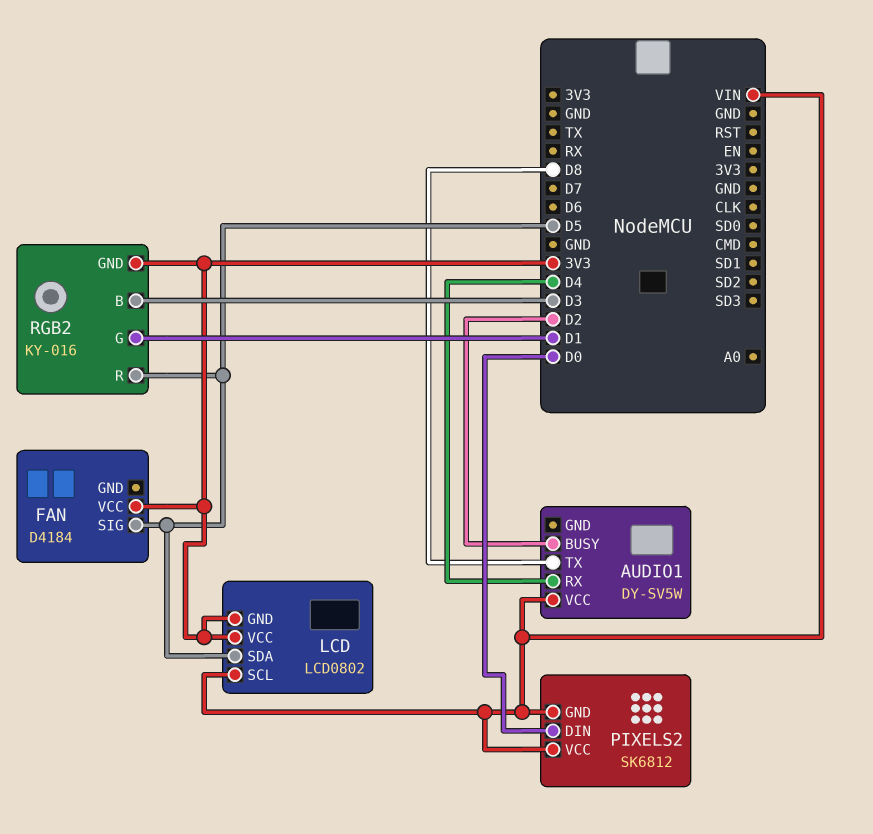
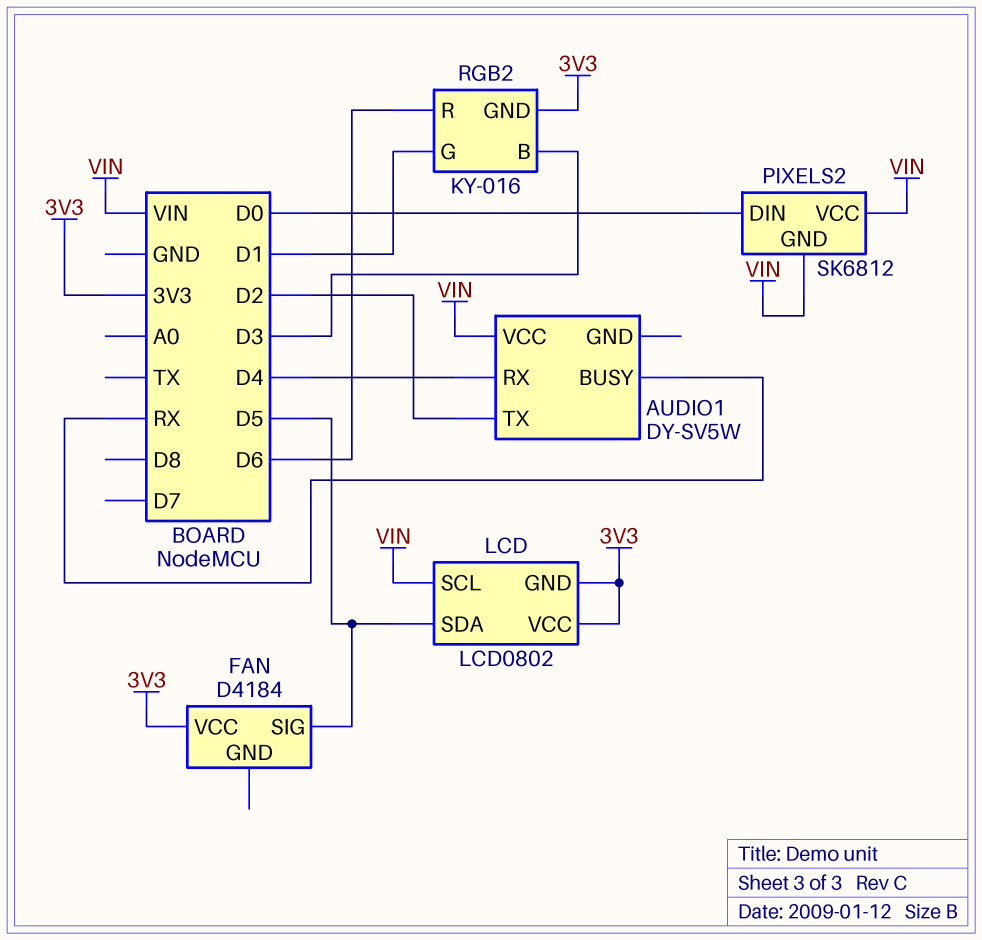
AUDIO1 pin BUSY: D2 -> RX
AUDIO1 pin TX: D8 -> D2
RGB2 pin R: D5 -> D6

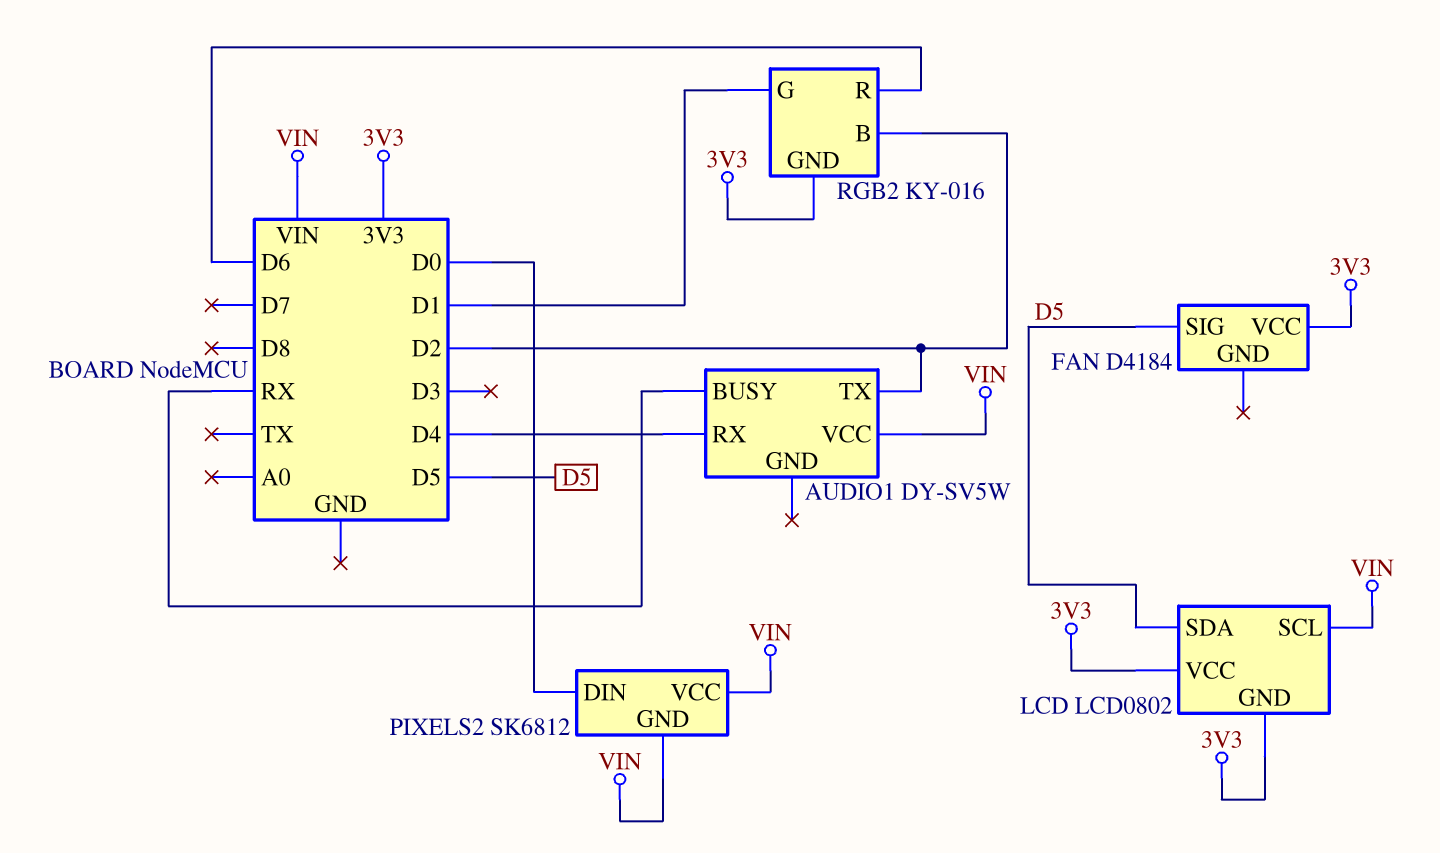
RGB2 pin B: D3 -> D2

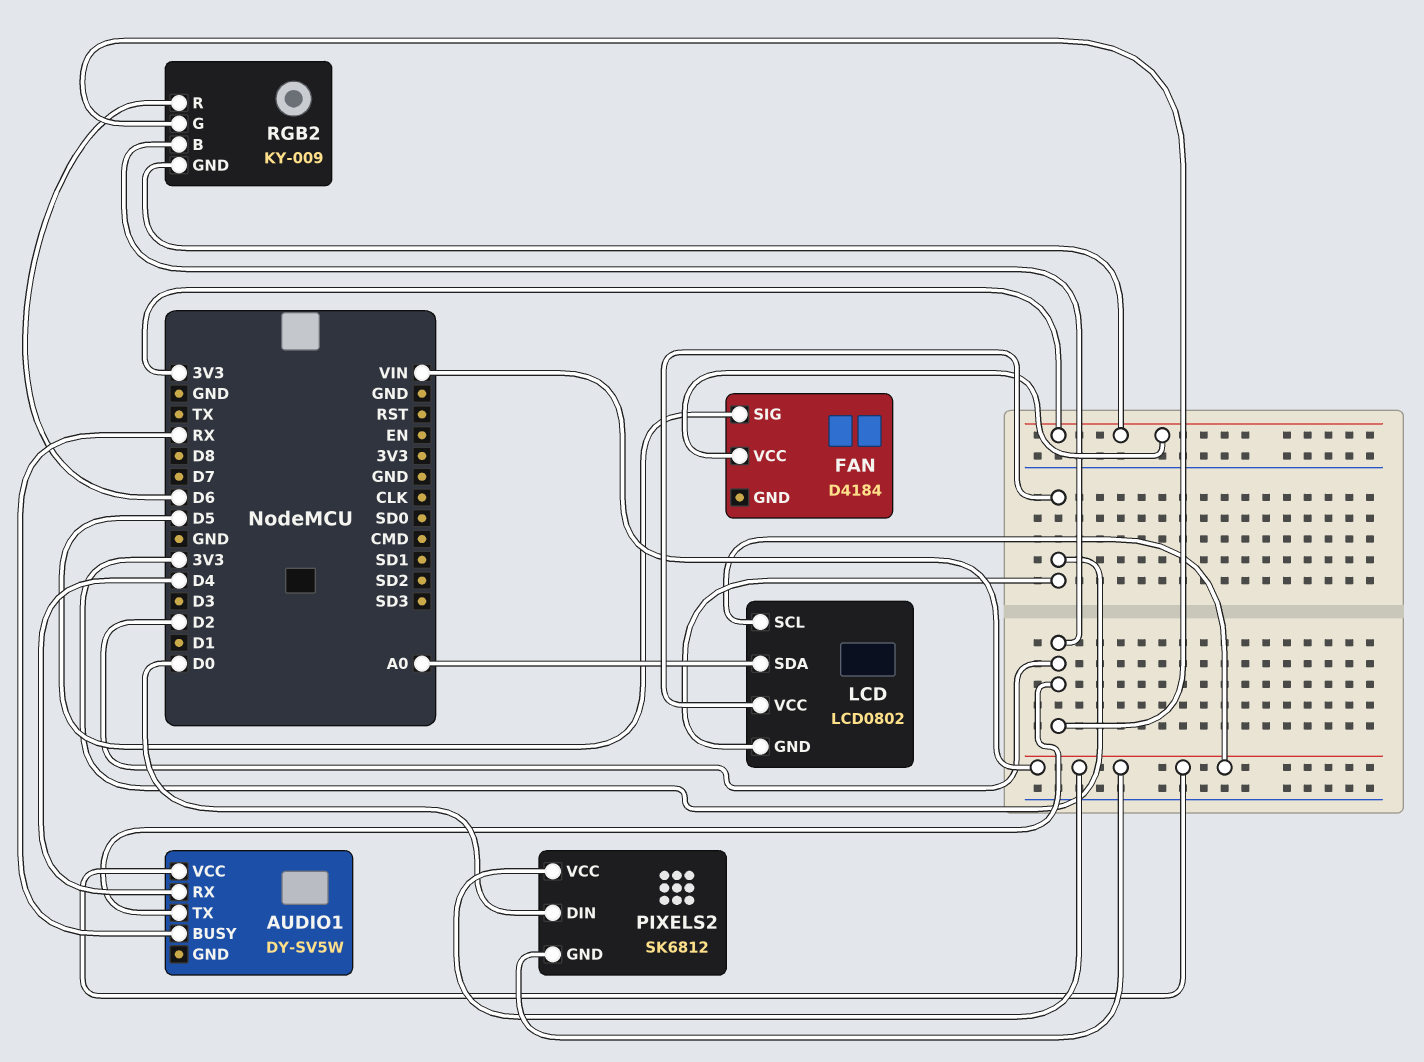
LCD pin SDA: D5 -> A0
RGB2: KY-016 -> KY-009
RGB2 pin G: D1 -> D2

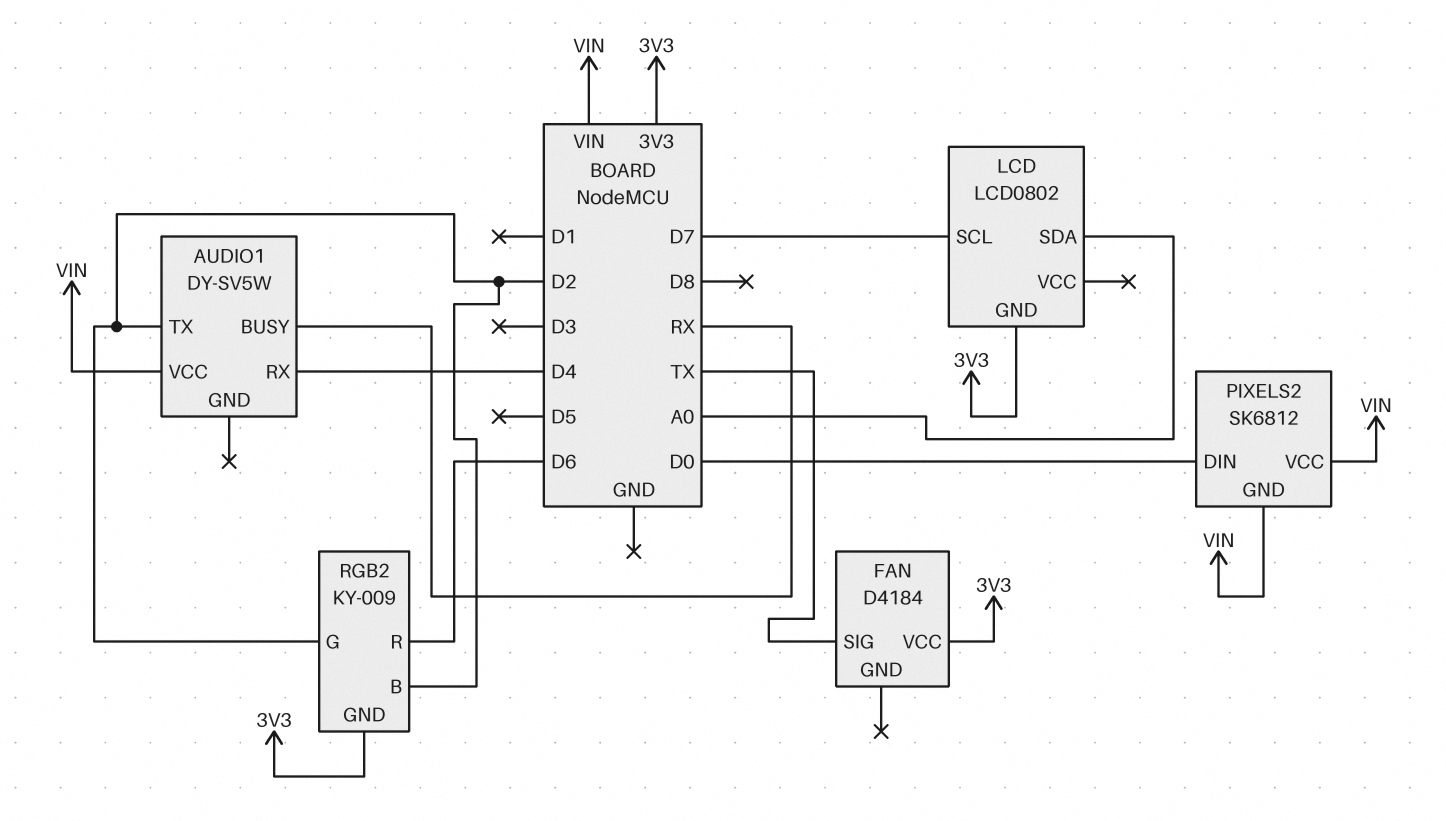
FAN pin SIG: D5 -> TX
LCD pin SCL: VIN -> D7
LCD pin VCC: 3V3 -> none

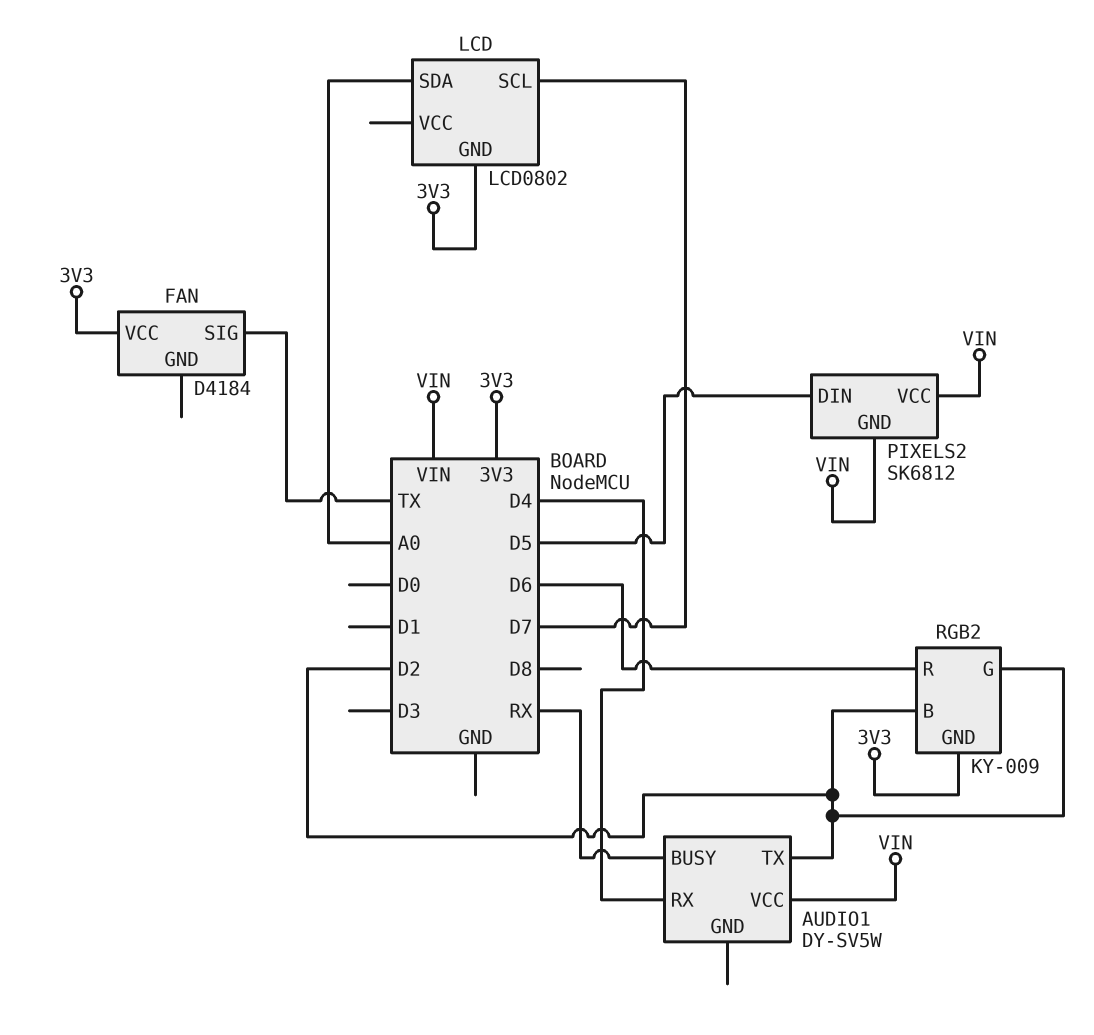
PIXELS2 pin DIN: D0 -> D5

